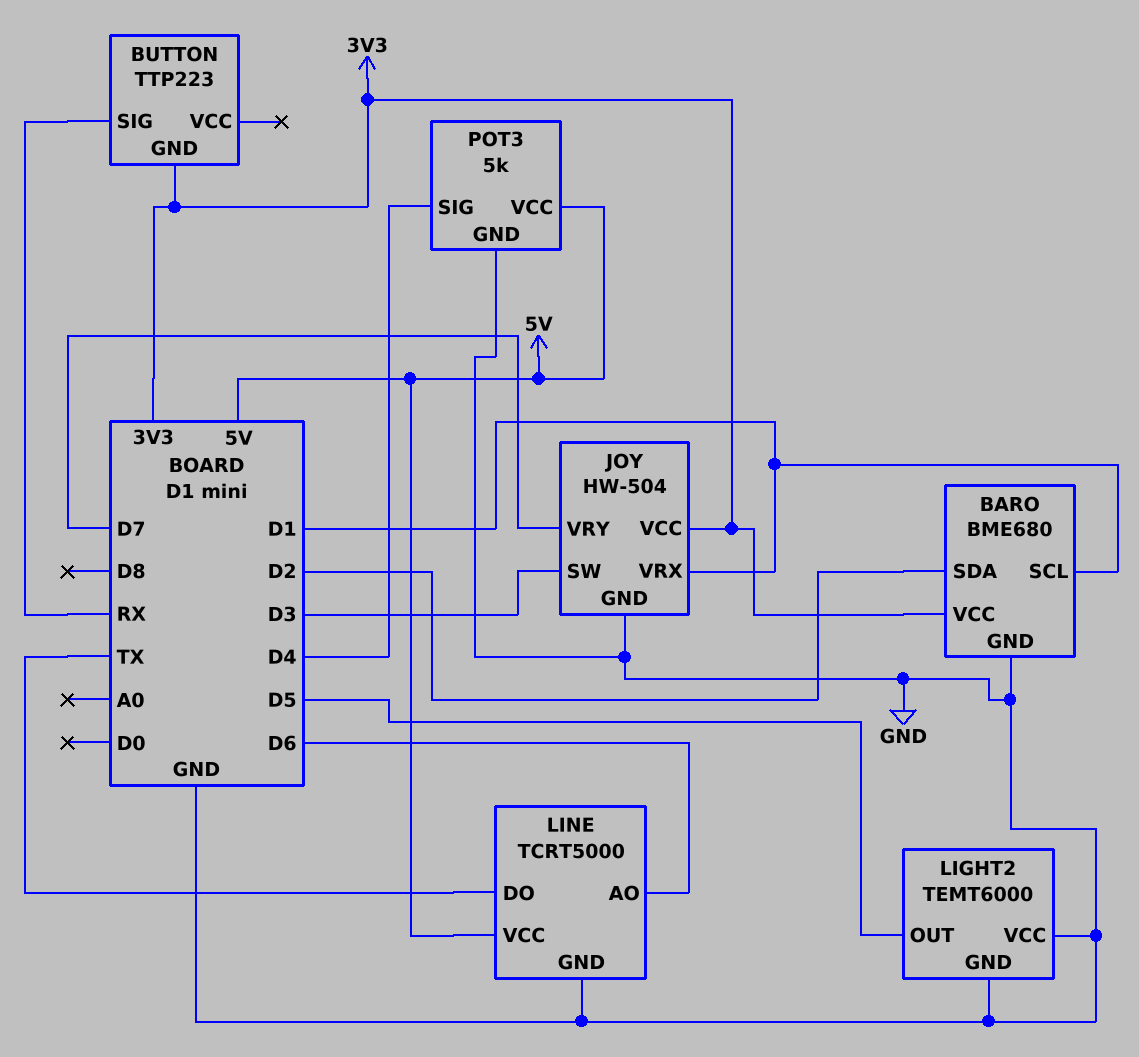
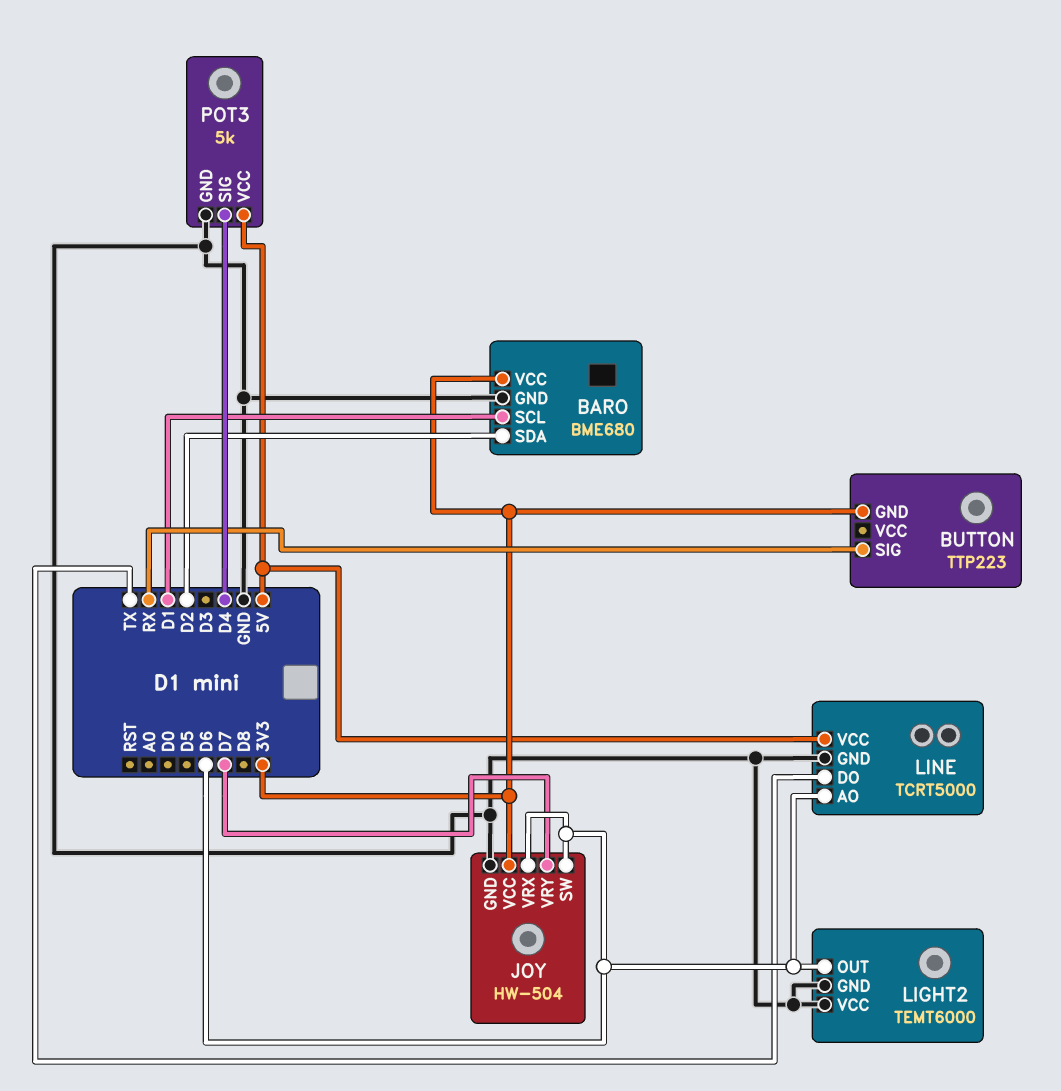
JOY pin SW: D3 -> D6
JOY pin VRX: D1 -> D6
LIGHT2 pin OUT: D5 -> D6

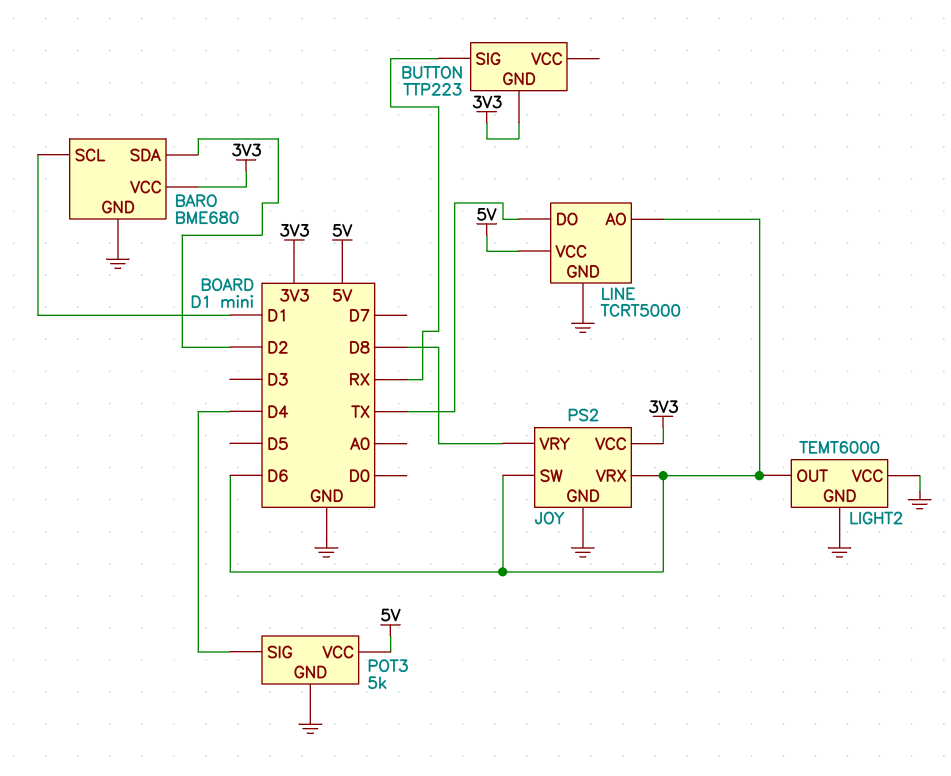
JOY: HW-504 -> PS2
JOY pin VRY: D7 -> D8

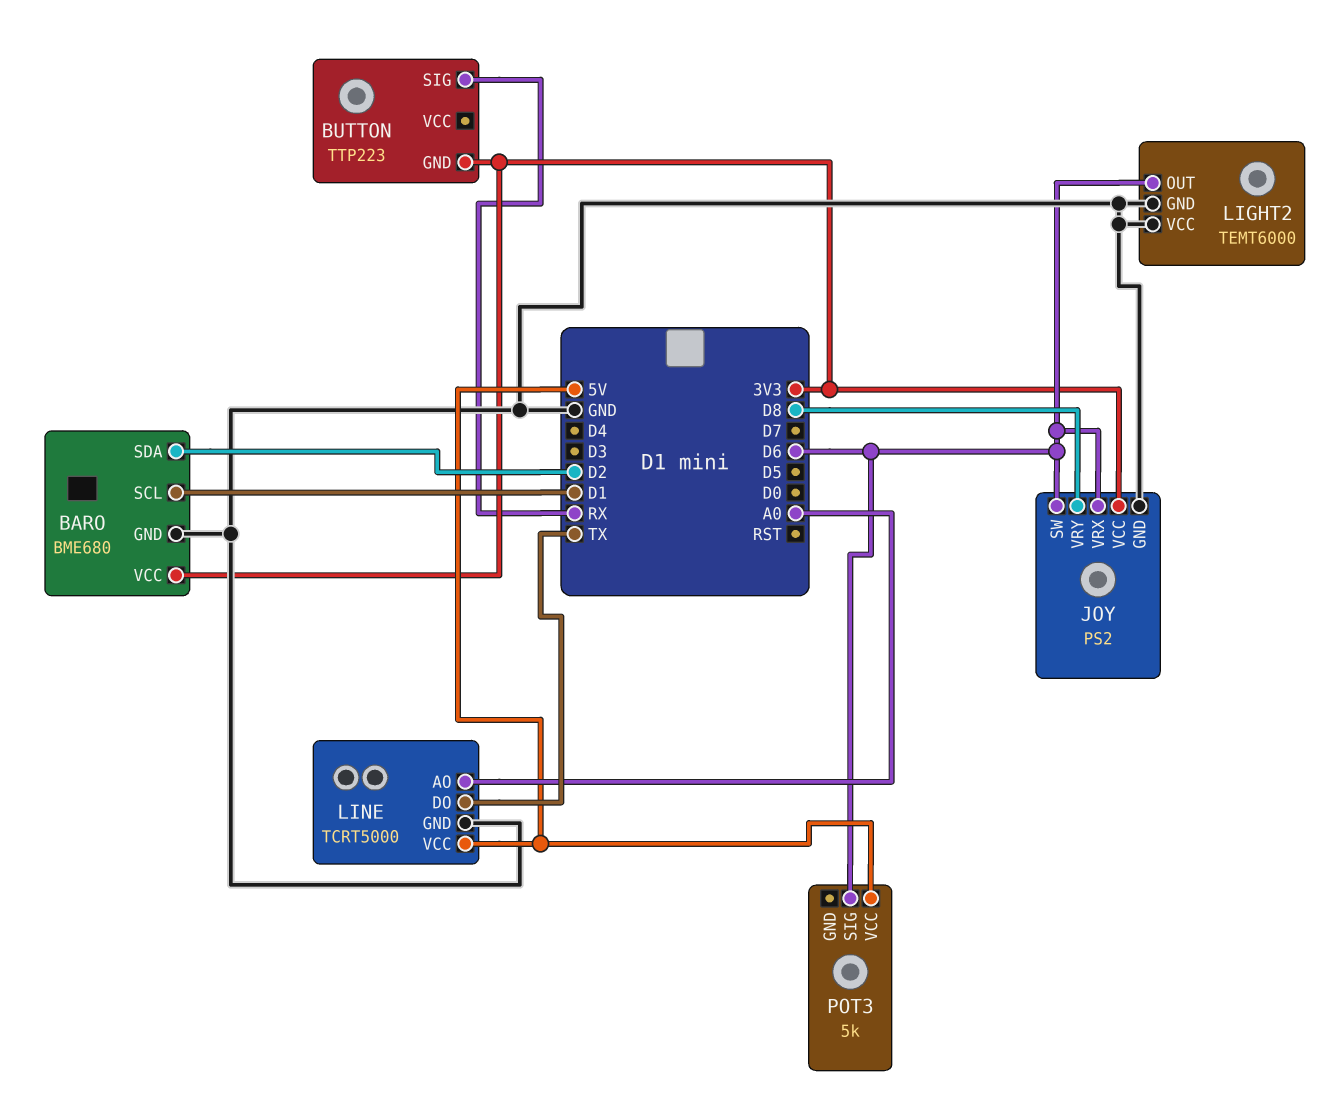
LINE pin AO: D6 -> A0
POT3 pin GND: GND -> none
POT3 pin SIG: D4 -> D6

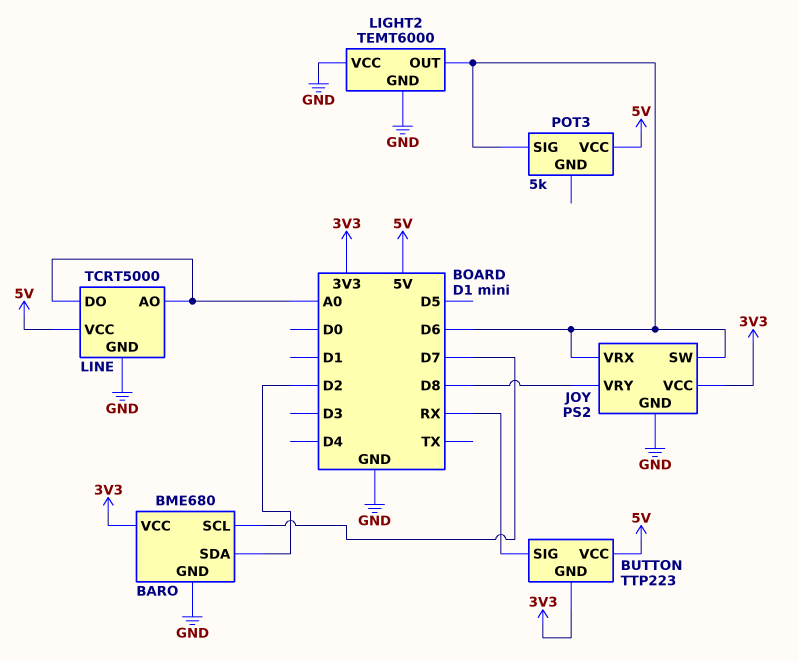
BARO pin SCL: D1 -> D7
BUTTON pin VCC: none -> 5V
LINE pin DO: TX -> A0

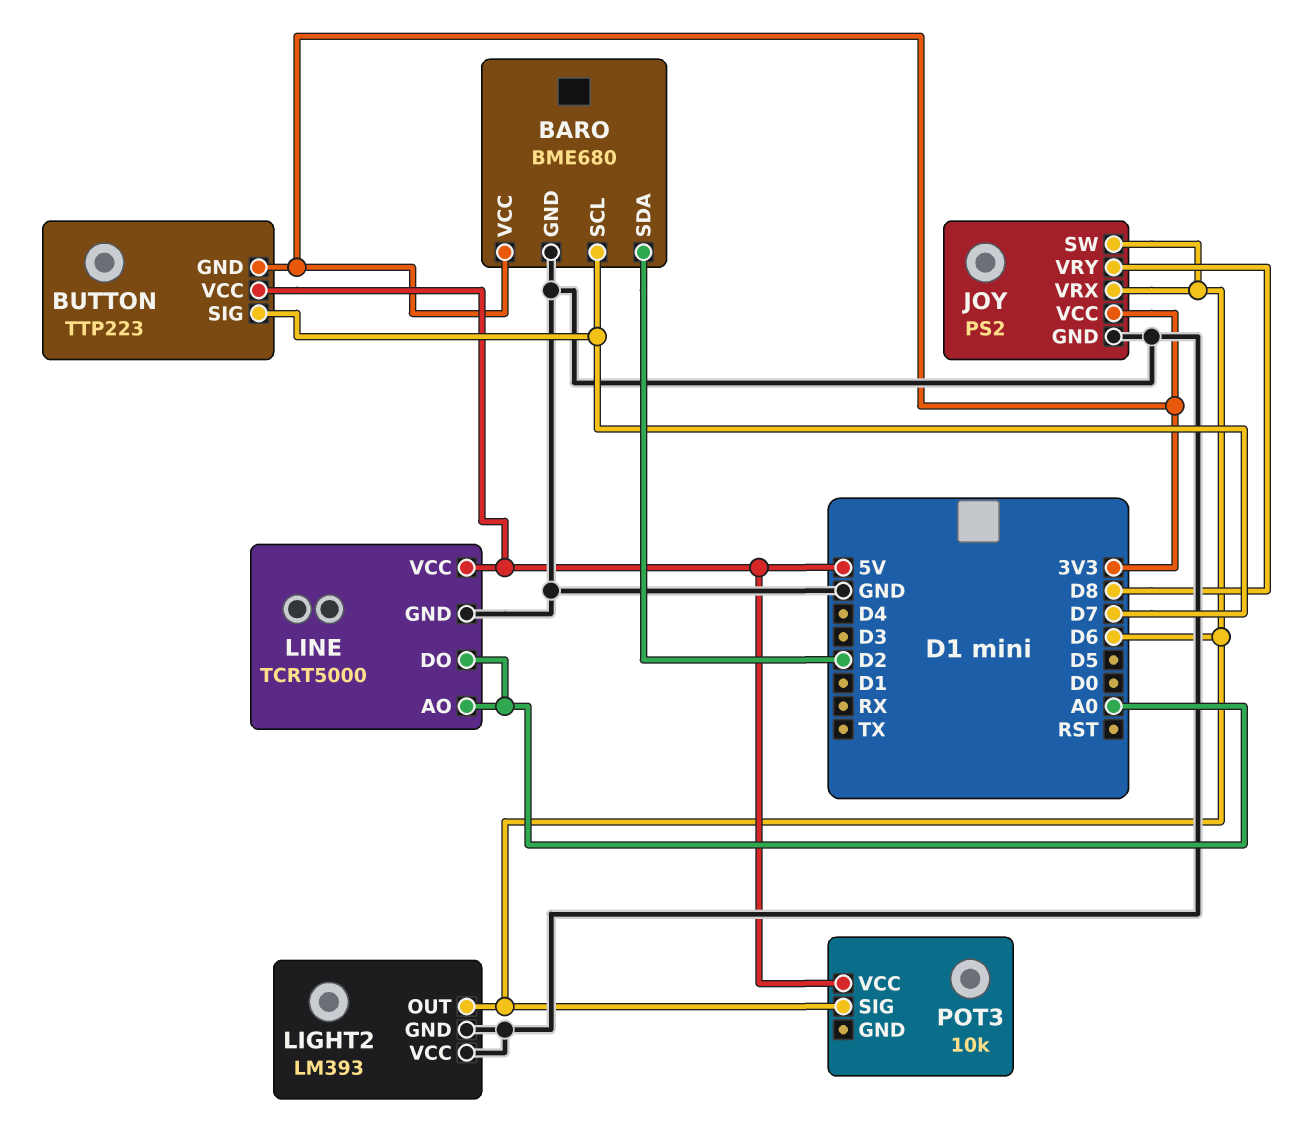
BUTTON pin SIG: RX -> D7
LIGHT2: TEMT6000 -> LM393
POT3: 5k -> 10k

